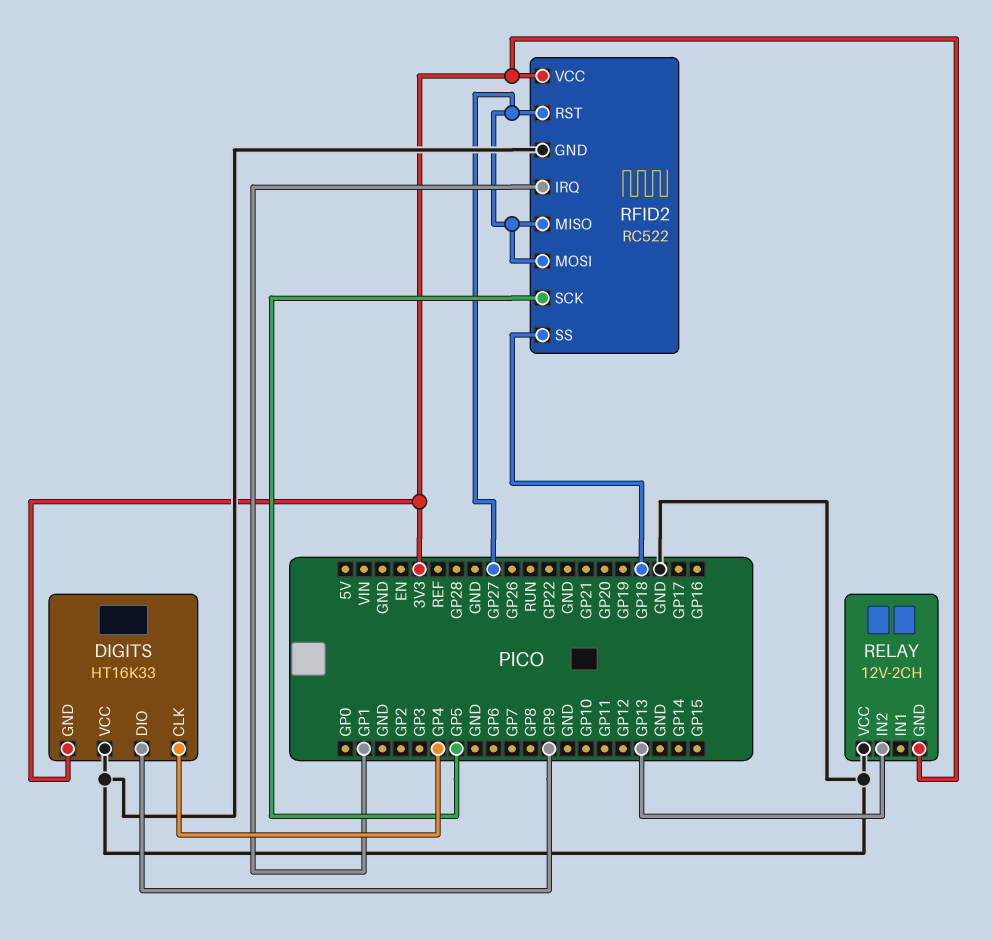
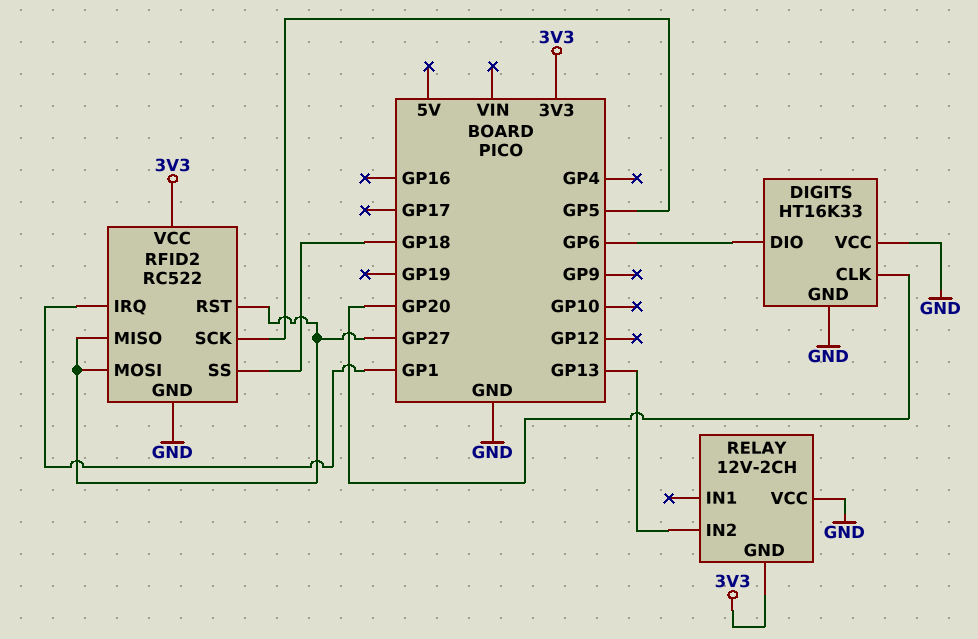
DIGITS pin CLK: GP4 -> GP20
DIGITS pin DIO: GP9 -> GP6
DIGITS pin GND: 3V3 -> GND

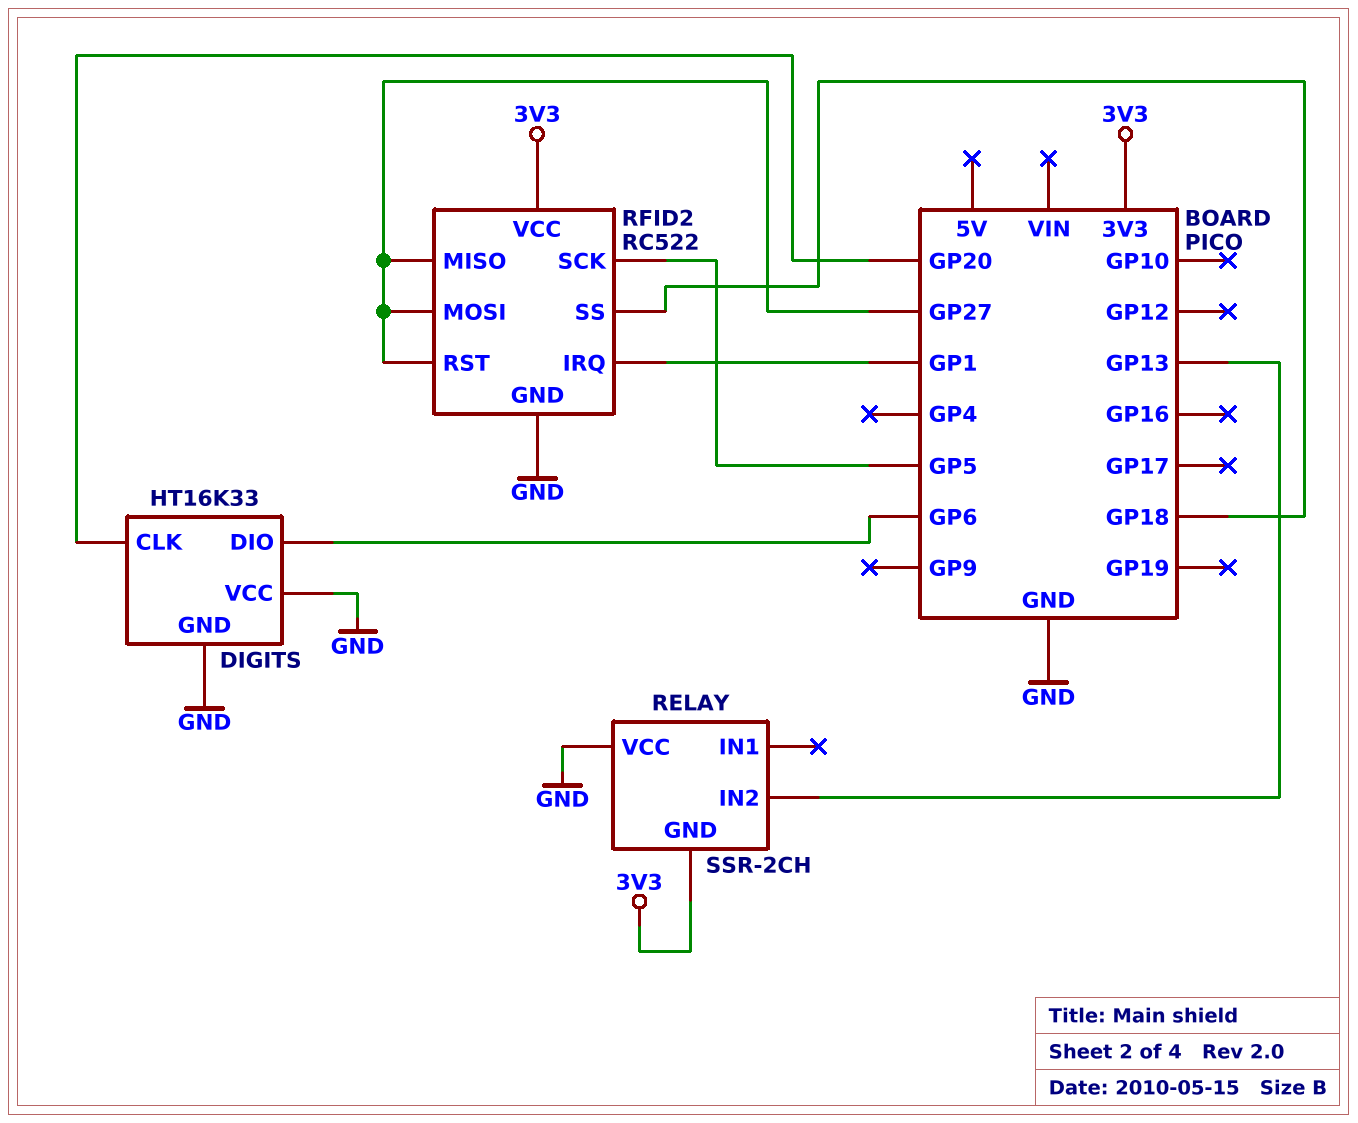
RELAY: 12V-2CH -> SSR-2CH

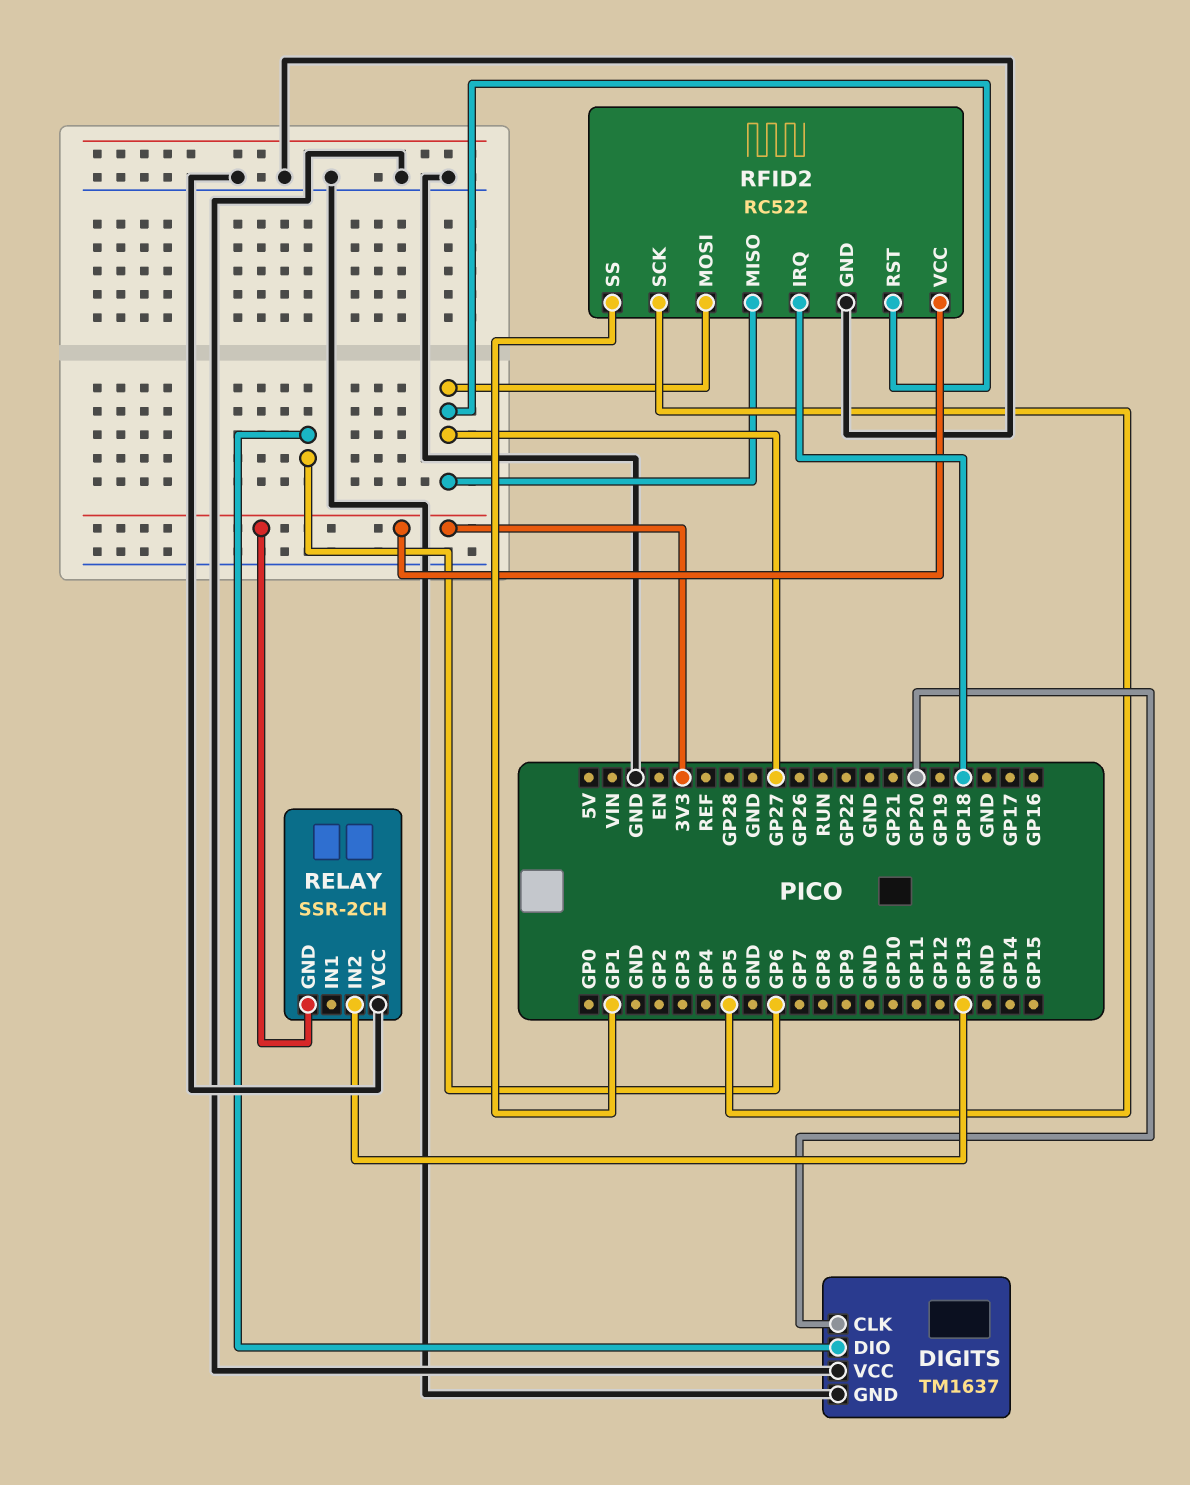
DIGITS: HT16K33 -> TM1637
RFID2 pin IRQ: GP1 -> GP18
RFID2 pin SS: GP18 -> GP1

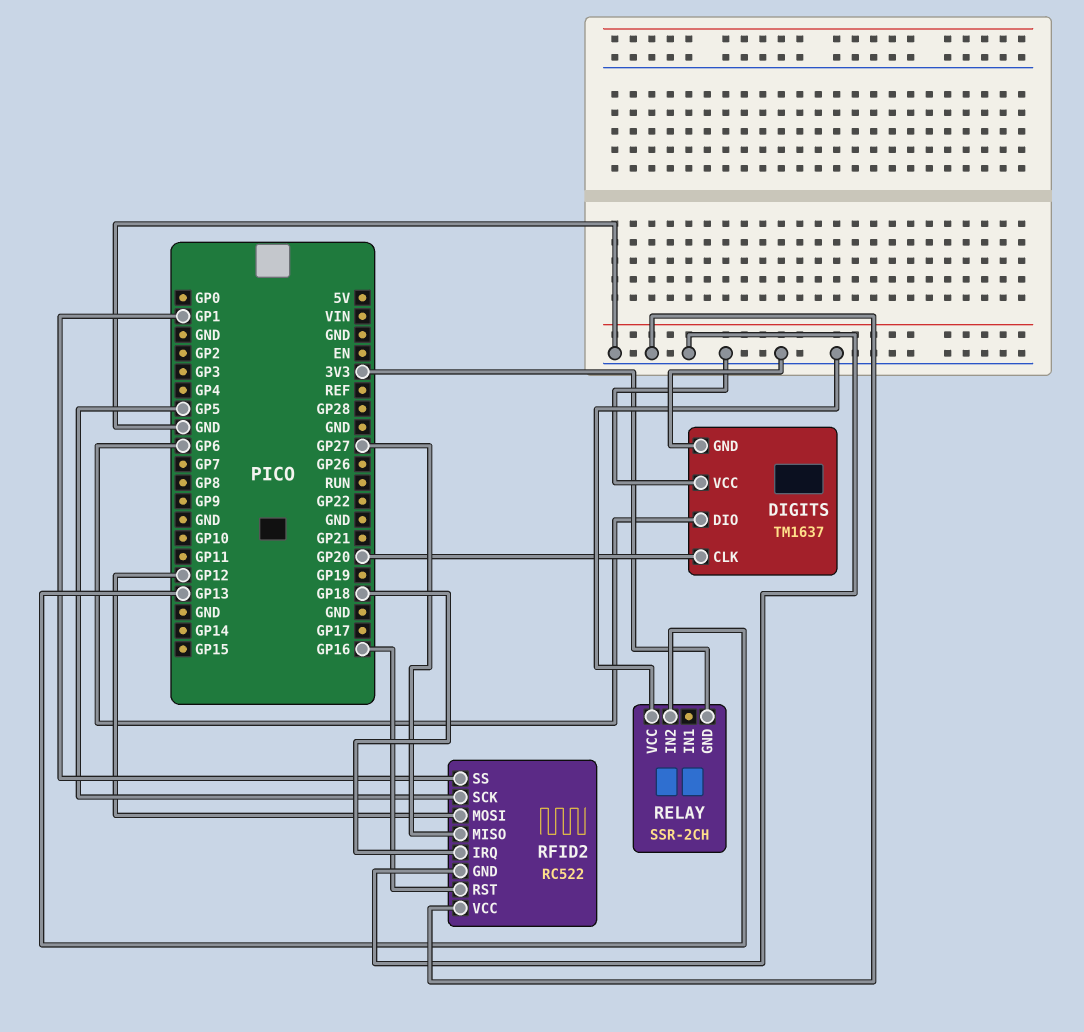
RFID2 pin MOSI: GP27 -> GP12
RFID2 pin RST: GP27 -> GP16
RFID2 pin VCC: 3V3 -> GND

